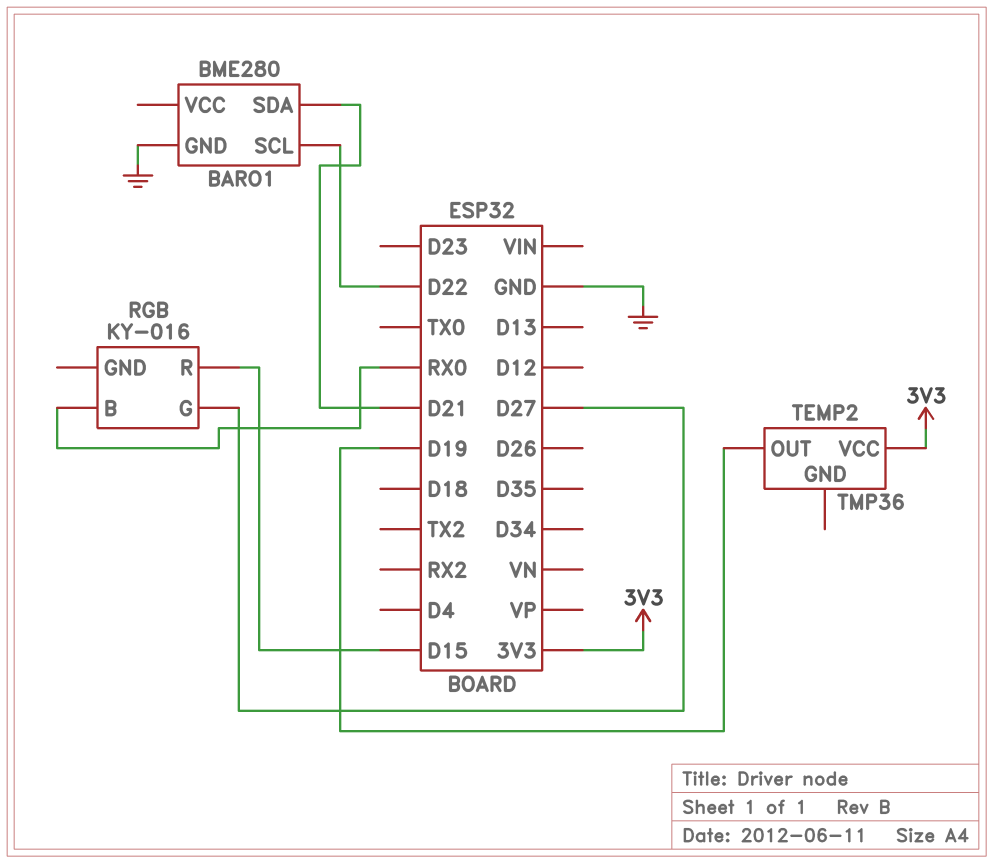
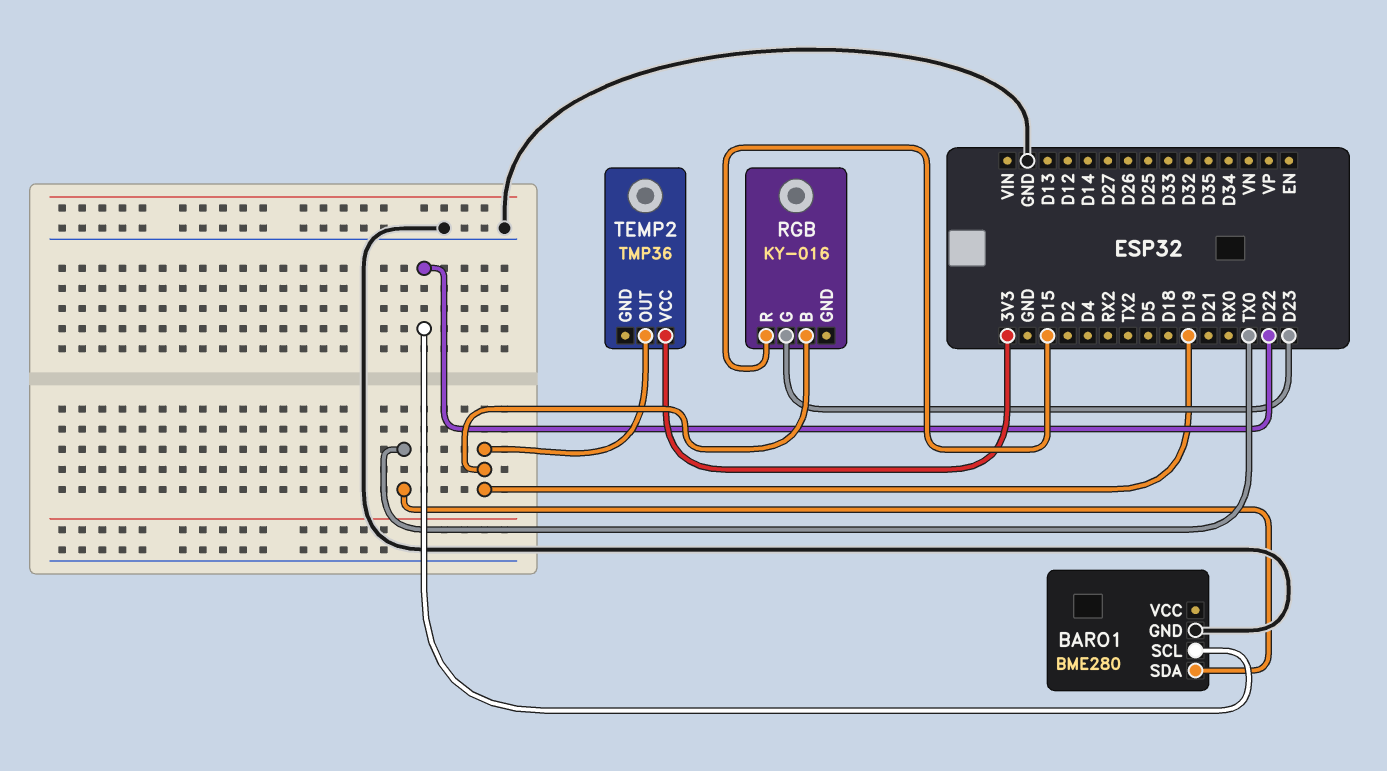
BARO1 pin SDA: D21 -> TX0
RGB pin B: RX0 -> D19
RGB pin G: D27 -> D23

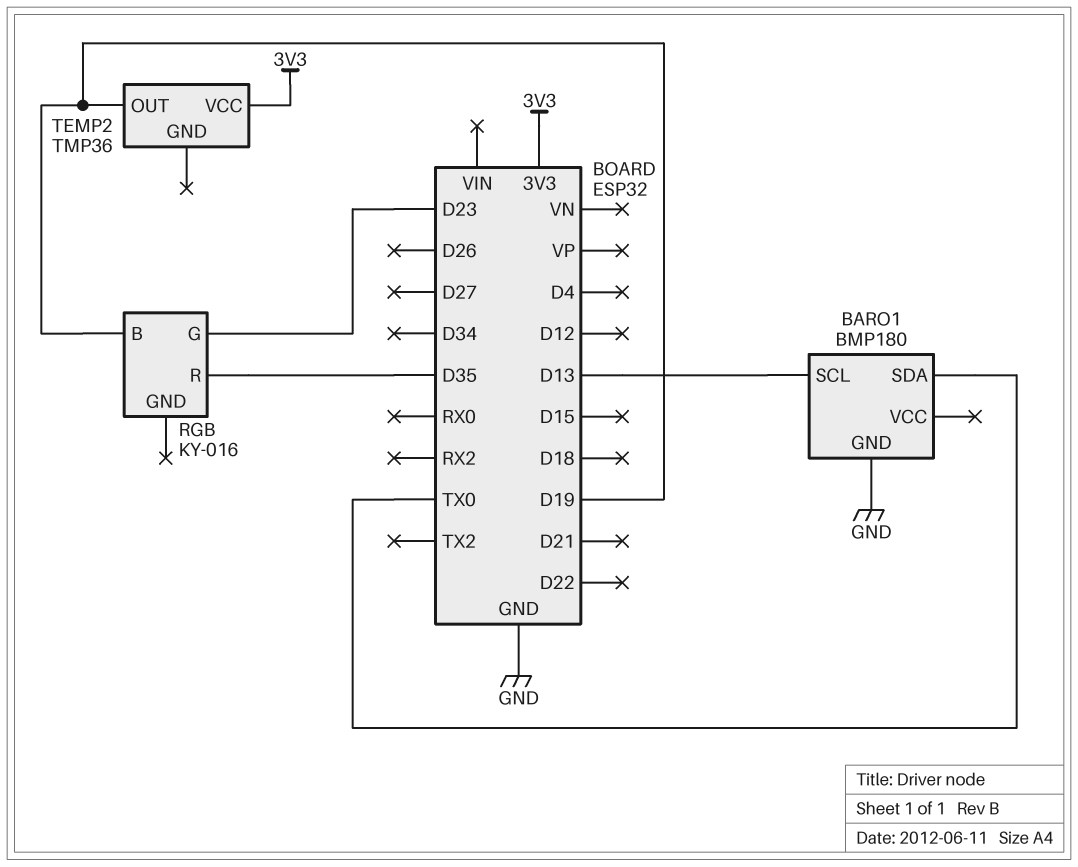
BARO1: BME280 -> BMP180
BARO1 pin SCL: D22 -> D13
RGB pin R: D15 -> D35

